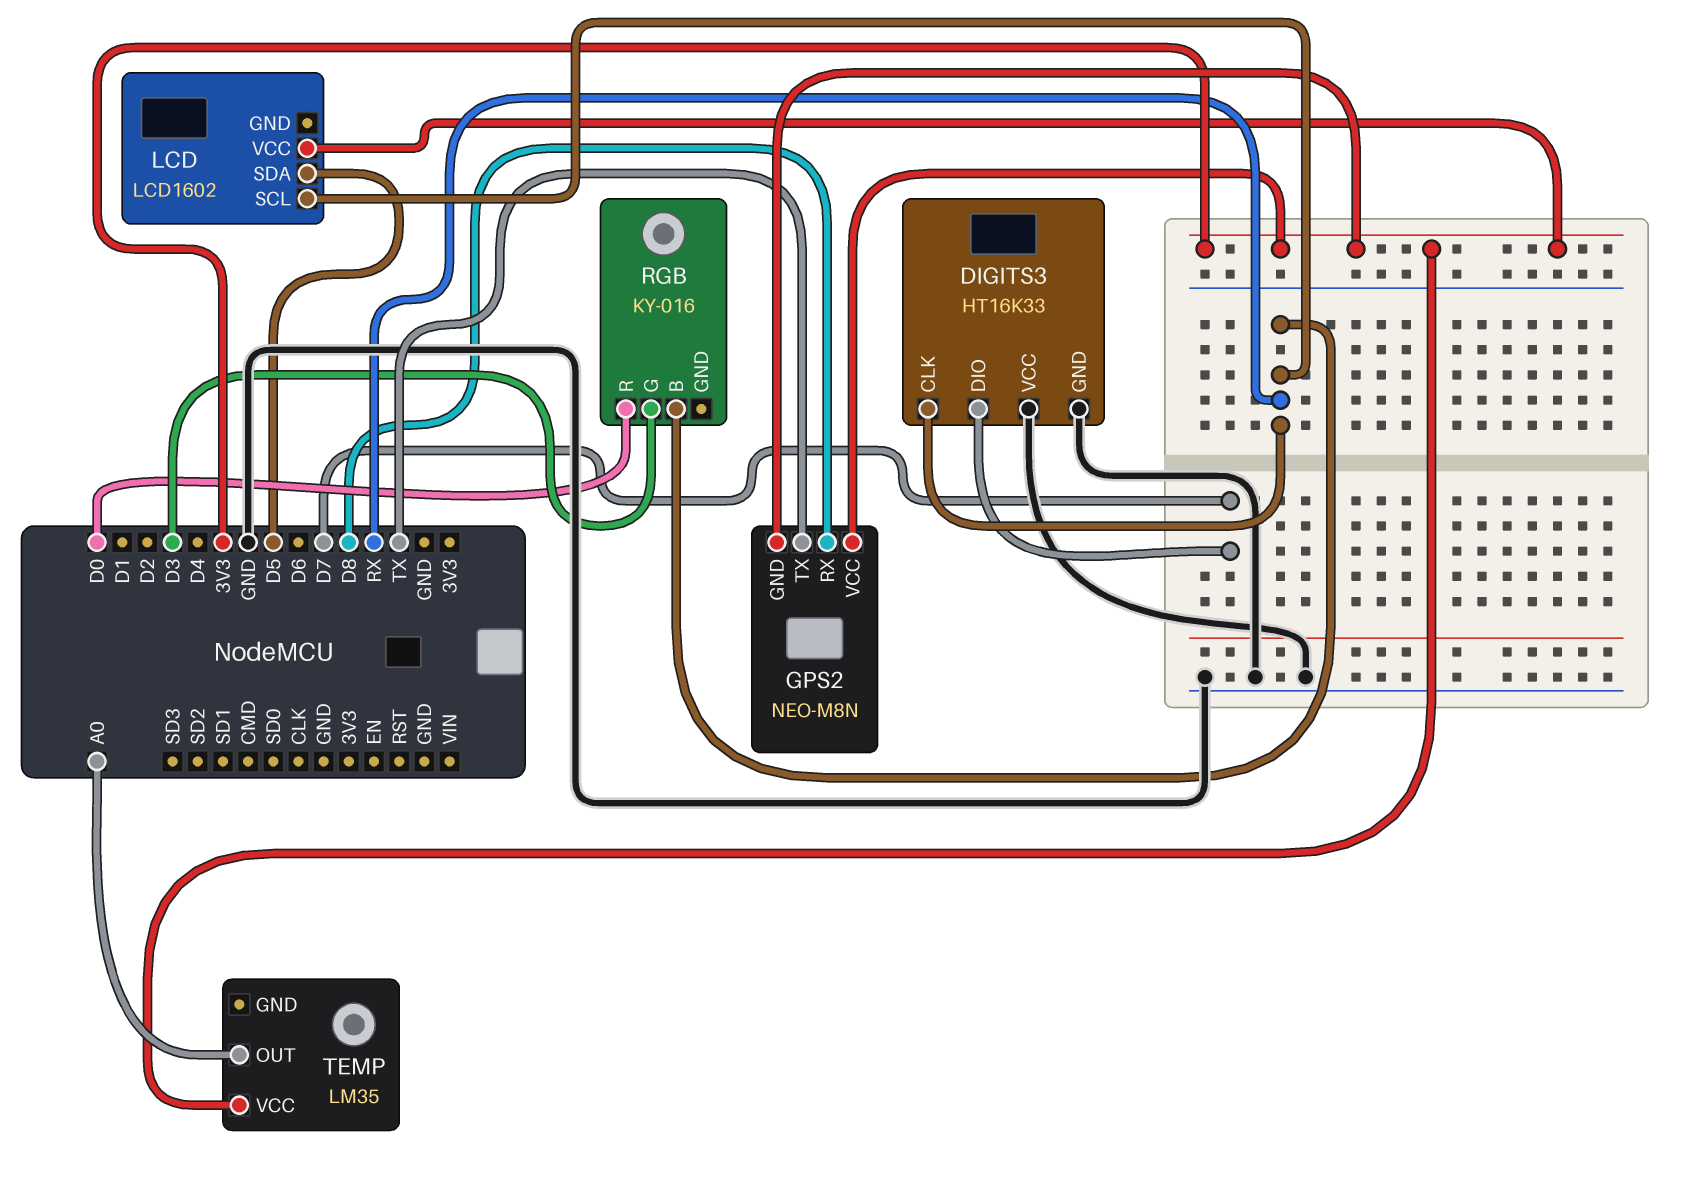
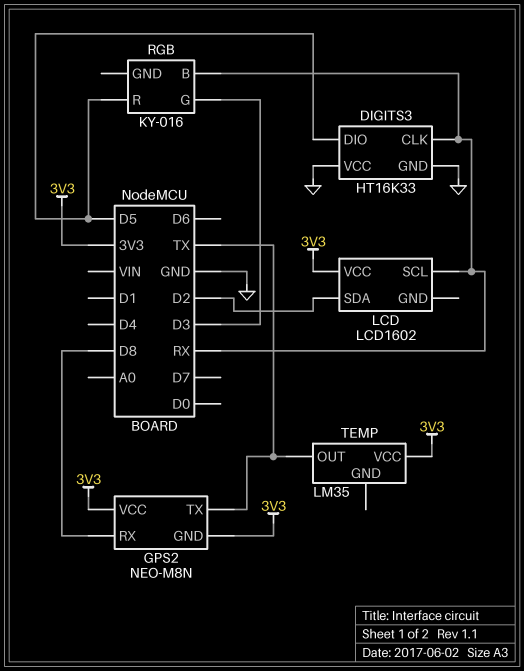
DIGITS3 pin DIO: D7 -> D5
LCD pin SDA: D5 -> D2
RGB pin R: D0 -> D5
TEMP pin OUT: A0 -> TX

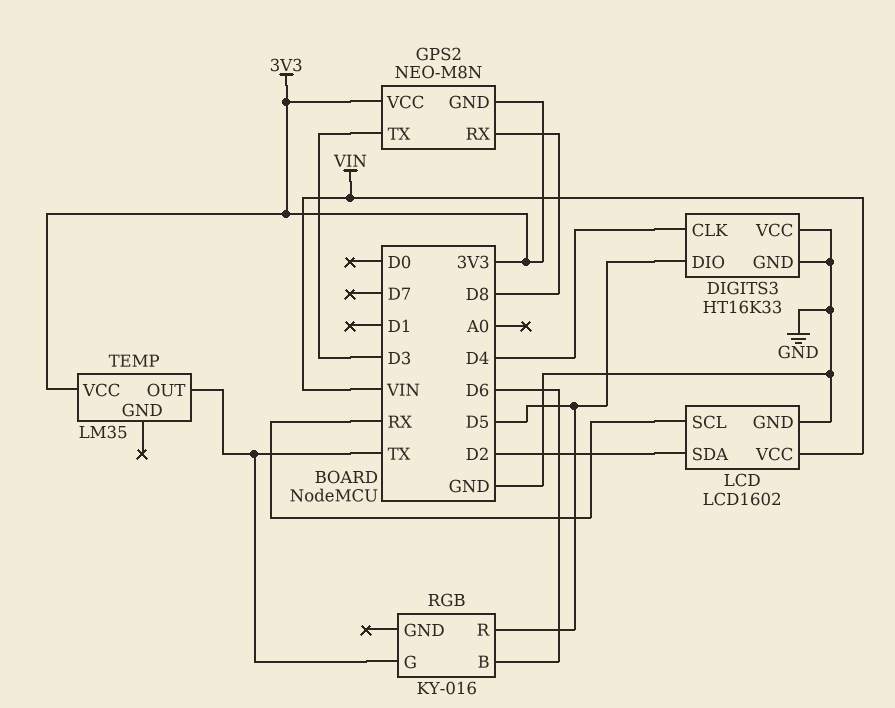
DIGITS3 pin CLK: RX -> D4
GPS2 pin TX: TX -> D3
LCD pin GND: none -> GND
LCD pin VCC: 3V3 -> VIN
RGB pin B: RX -> D6
RGB pin G: D3 -> TX

